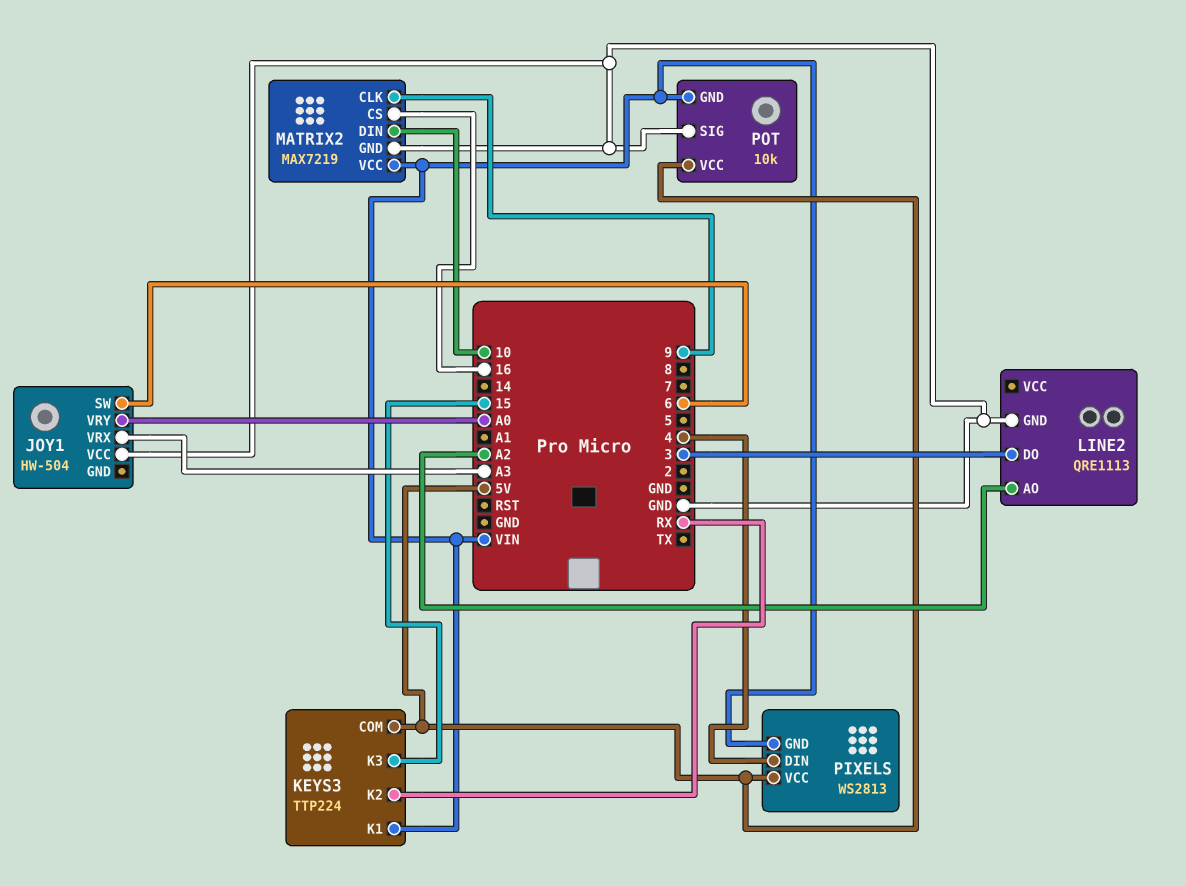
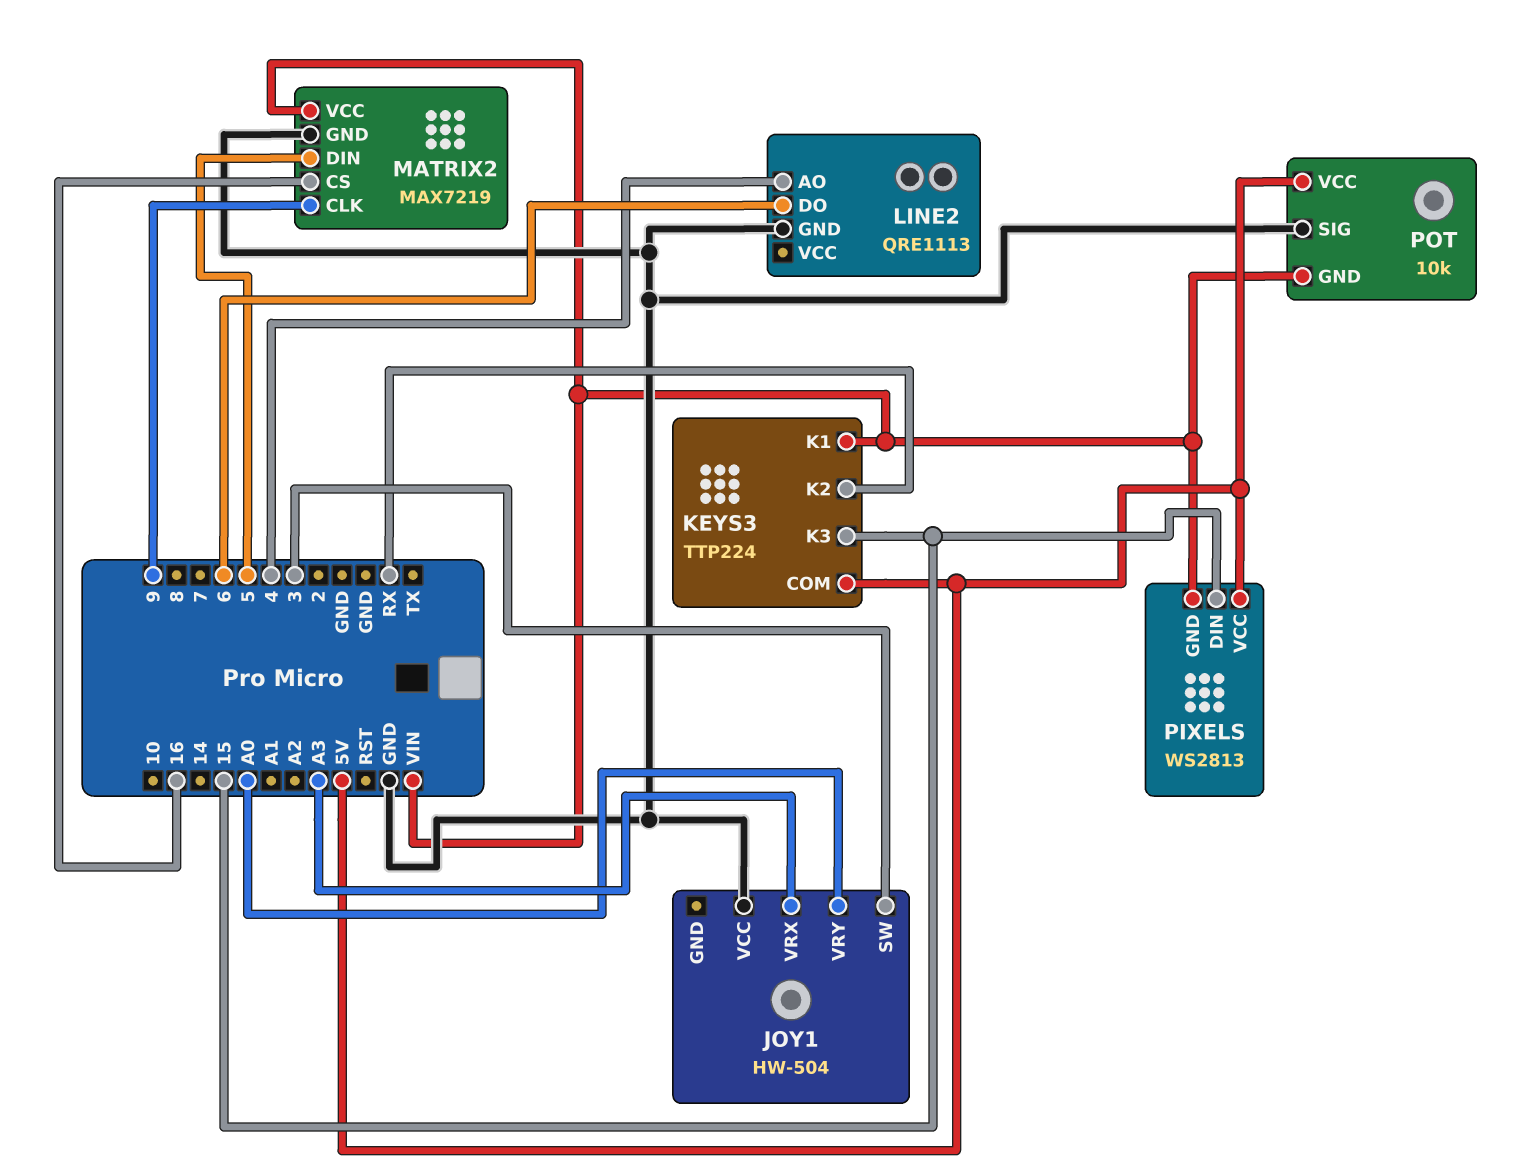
JOY1 pin SW: 6 -> 3
LINE2 pin AO: A2 -> 4
LINE2 pin DO: 3 -> 6
MATRIX2 pin DIN: 10 -> 5
PIXELS pin DIN: 4 -> 15

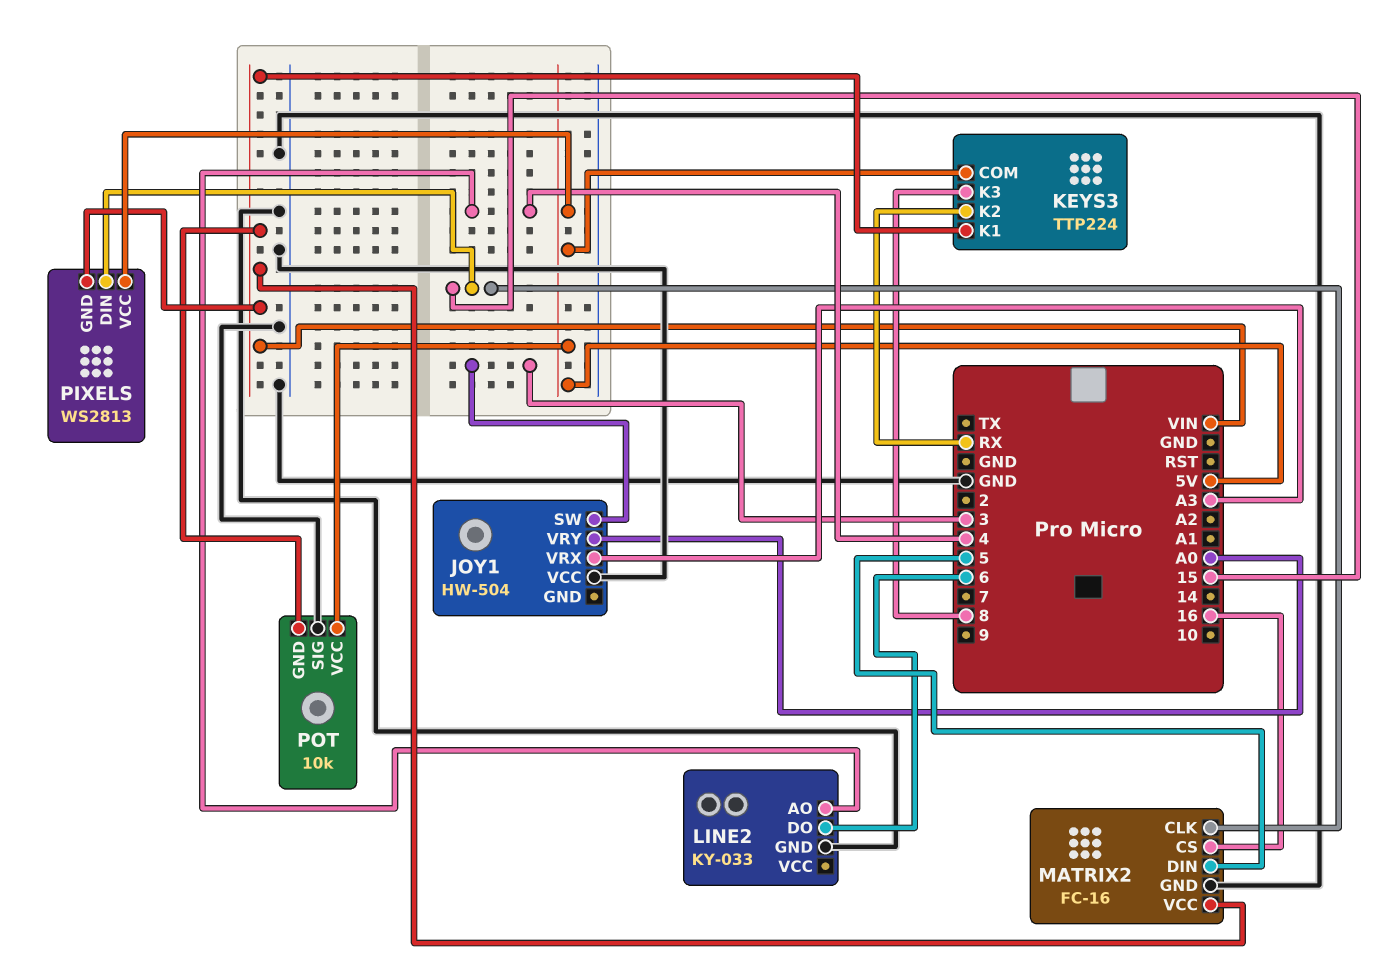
KEYS3 pin K3: 15 -> 8
LINE2: QRE1113 -> KY-033
MATRIX2: MAX7219 -> FC-16
MATRIX2 pin CLK: 9 -> 15

